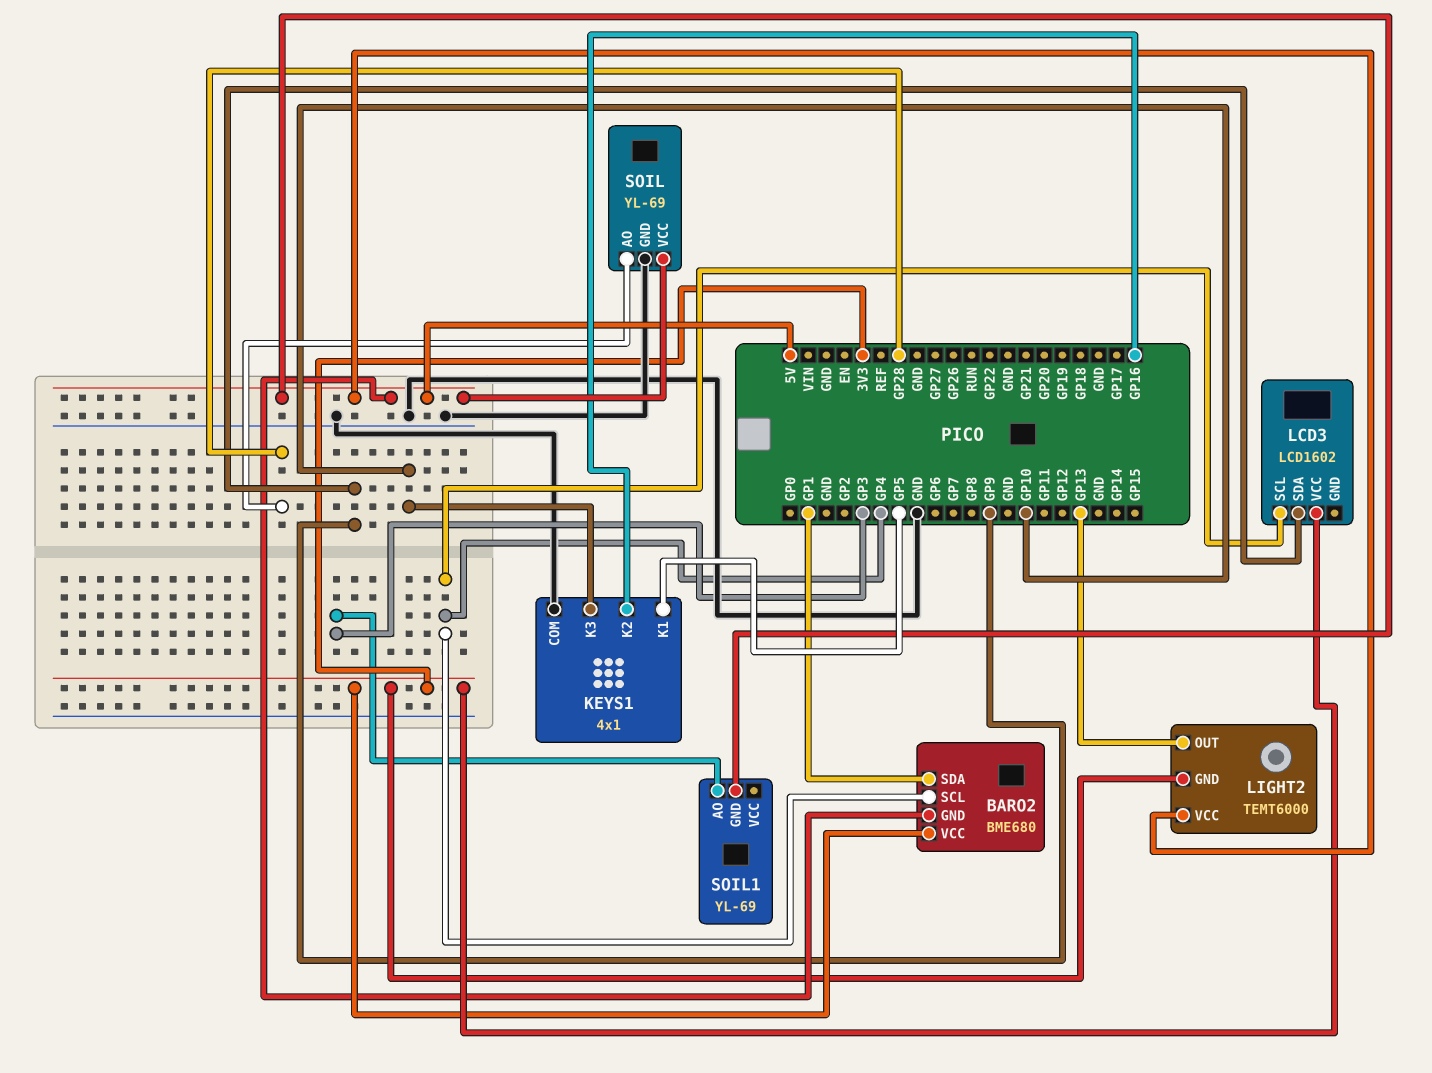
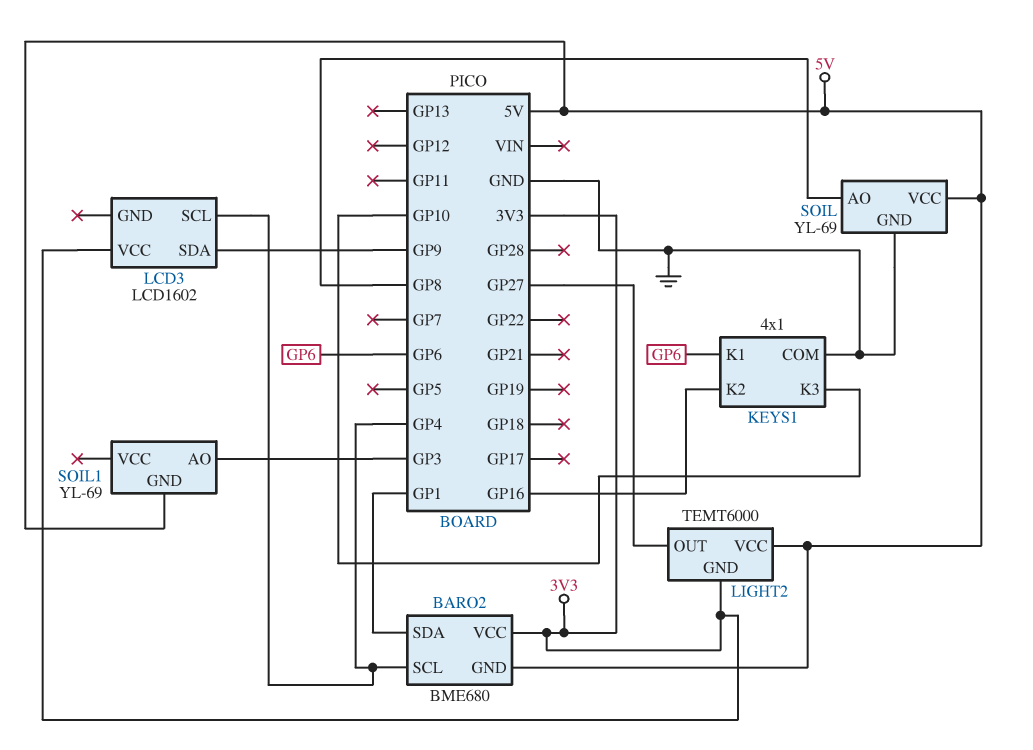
KEYS1 pin K1: GP5 -> GP6
LIGHT2 pin OUT: GP13 -> GP27
SOIL pin AO: GP28 -> GP8

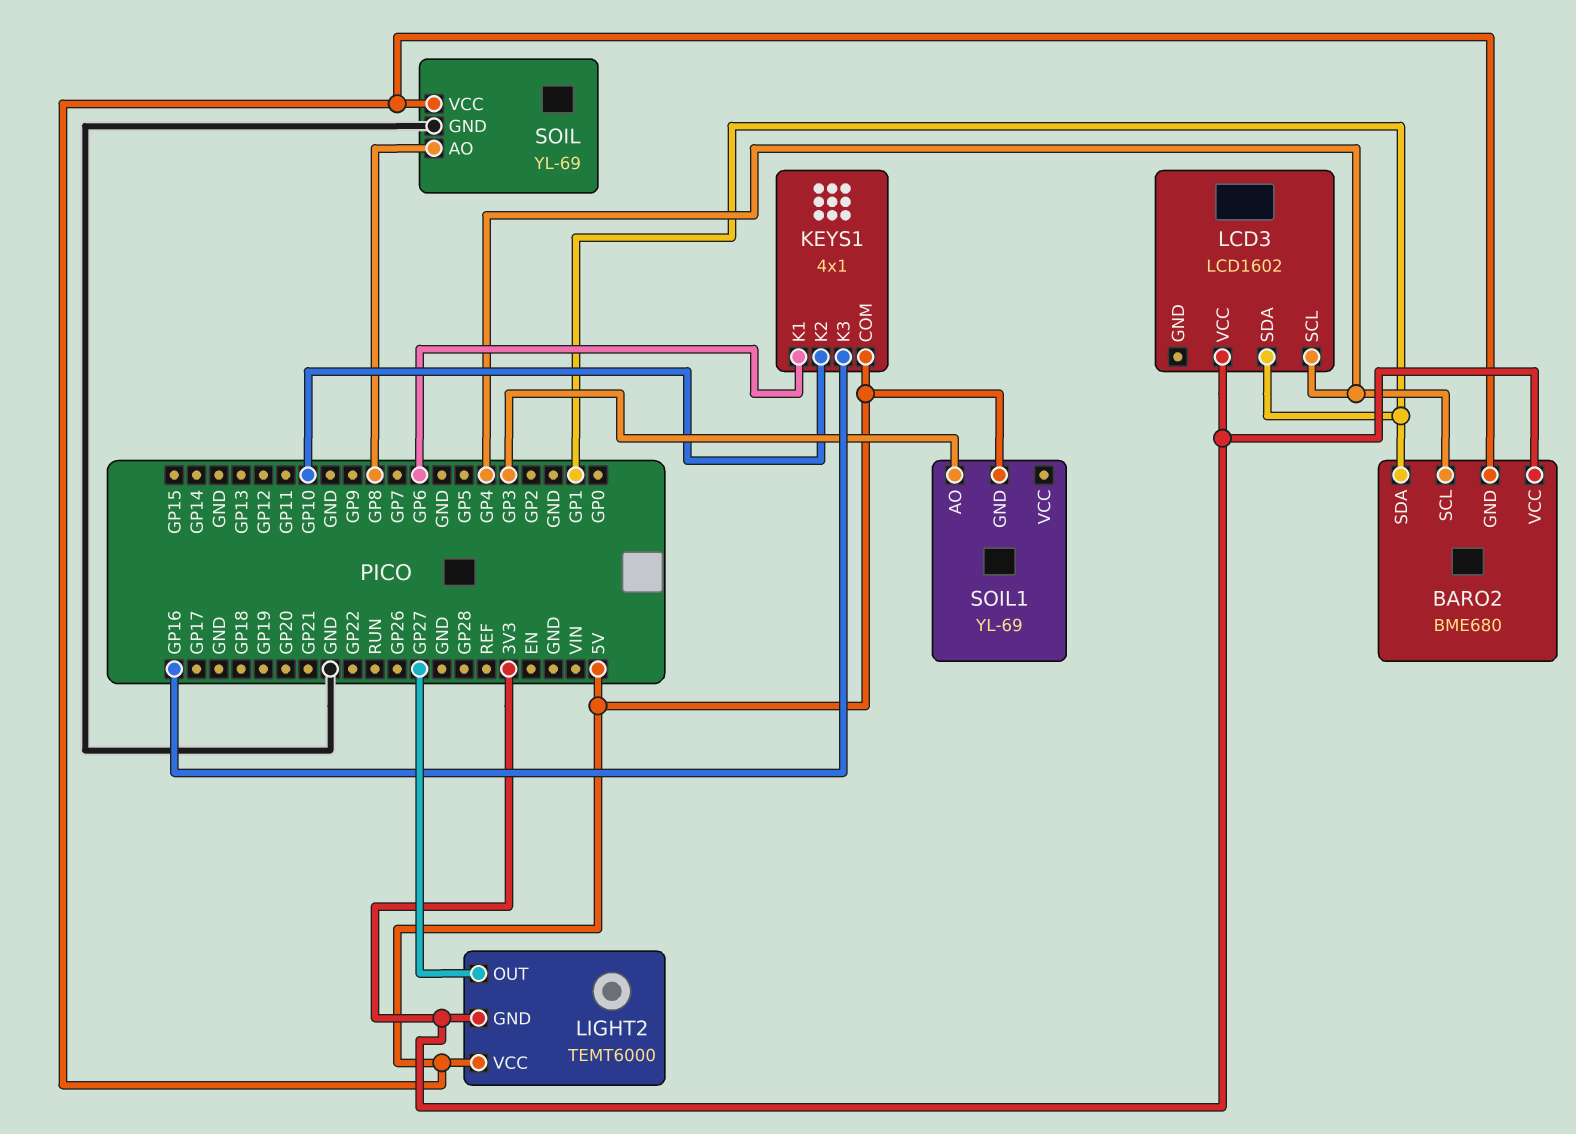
KEYS1 pin COM: GND -> 5V
KEYS1 pin K2: GP16 -> GP10
KEYS1 pin K3: GP10 -> GP16
LCD3 pin SDA: GP9 -> GP1

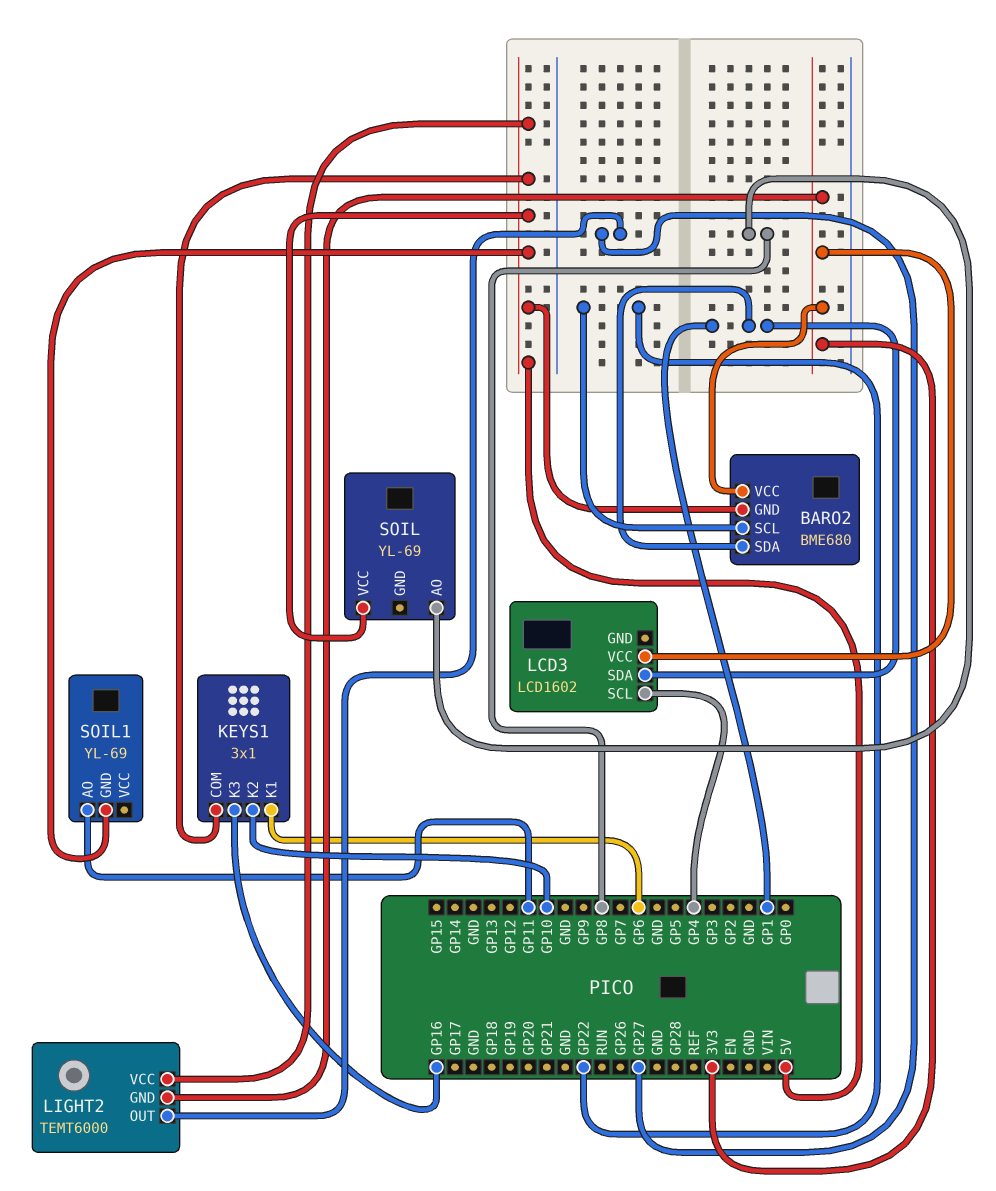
BARO2 pin SCL: GP4 -> GP22
KEYS1: 4x1 -> 3x1
SOIL pin GND: GND -> none
SOIL1 pin AO: GP3 -> GP11

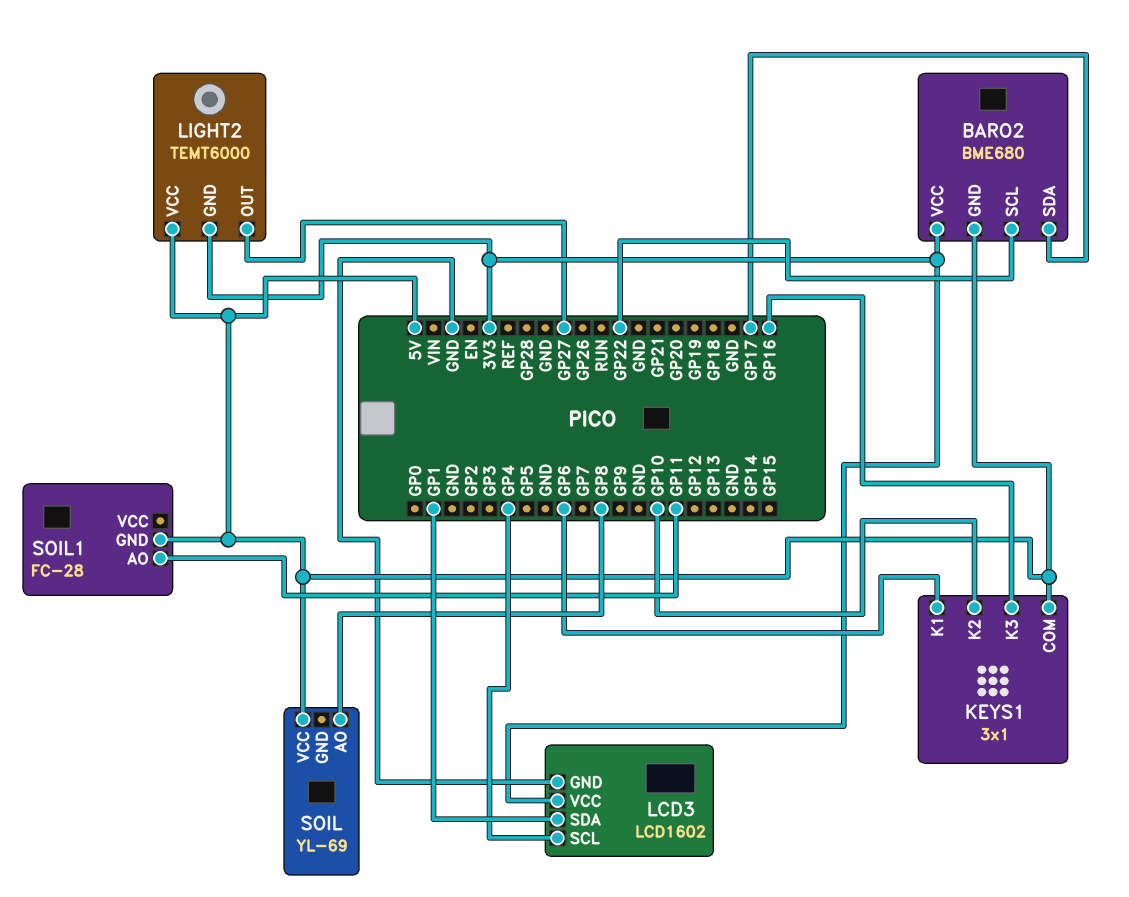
BARO2 pin SDA: GP1 -> GP17
LCD3 pin GND: none -> GND
SOIL1: YL-69 -> FC-28

